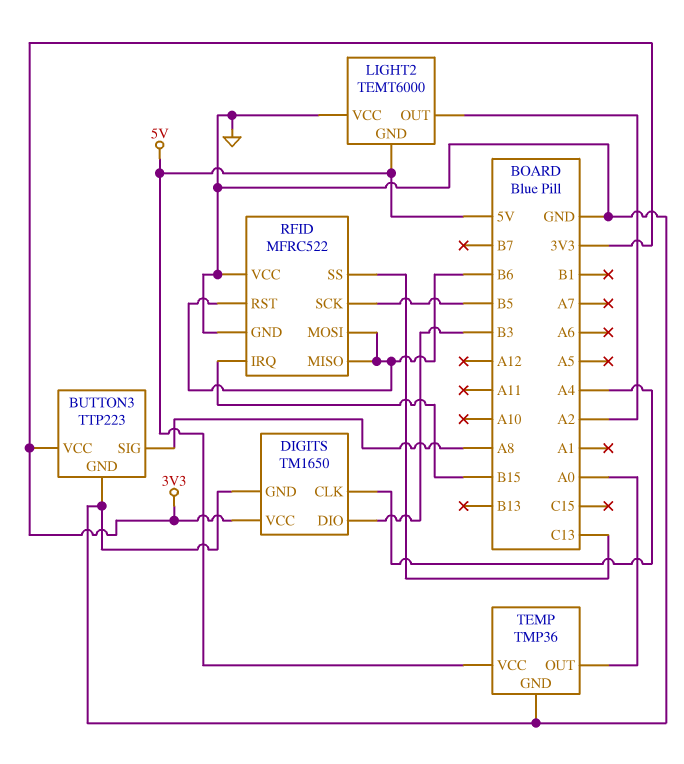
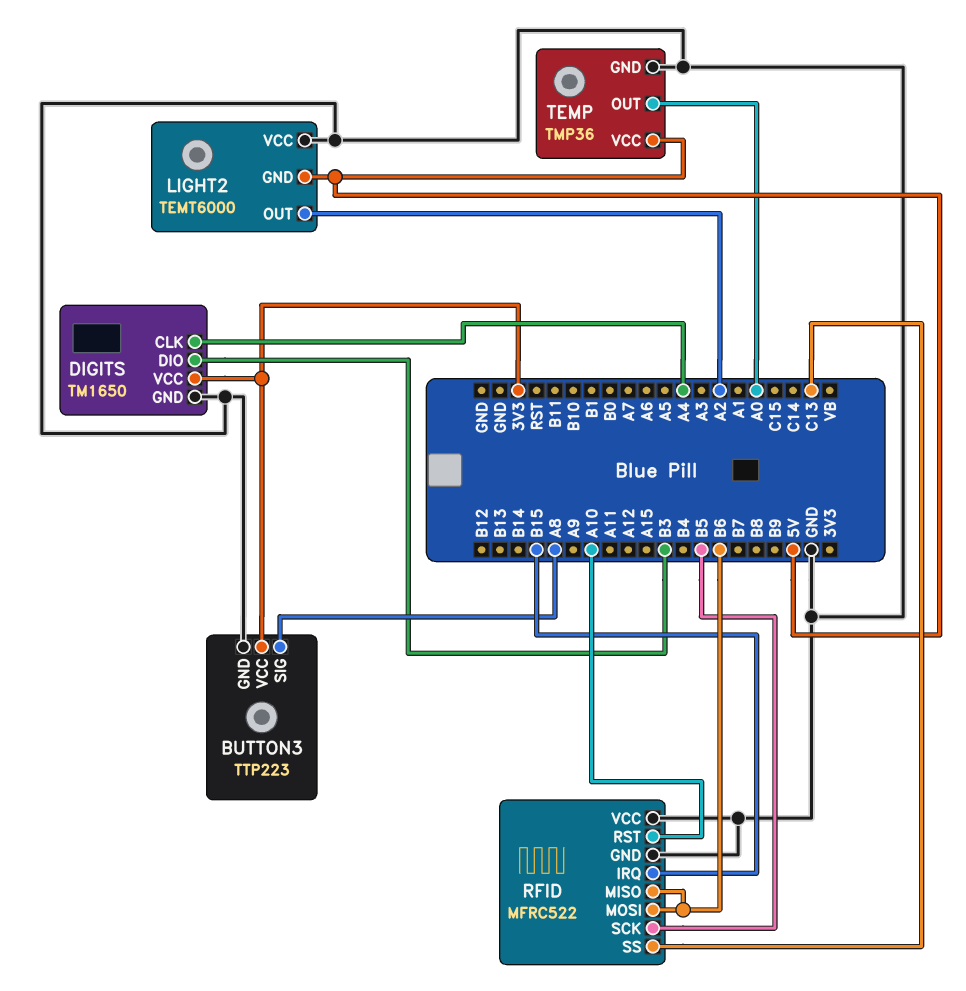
RFID pin RST: B6 -> A10

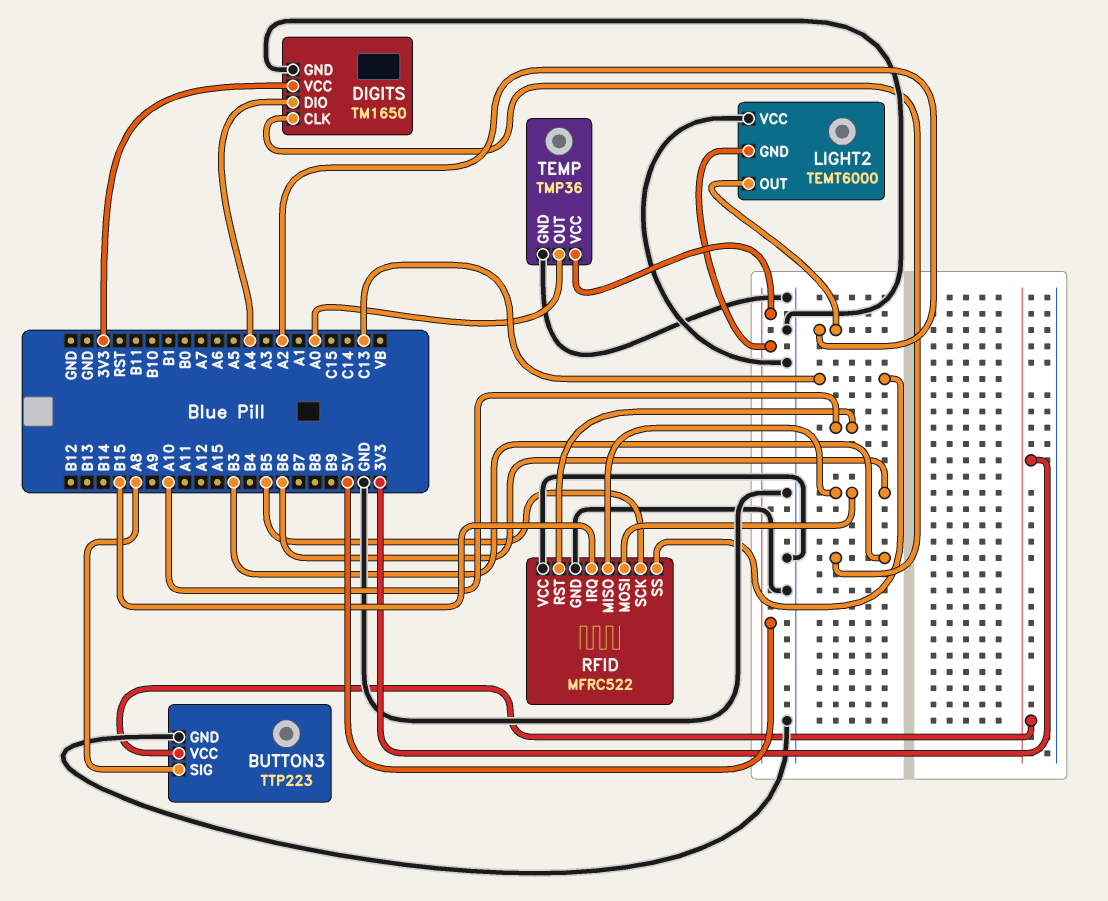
DIGITS pin CLK: A4 -> B3
DIGITS pin DIO: B3 -> A4

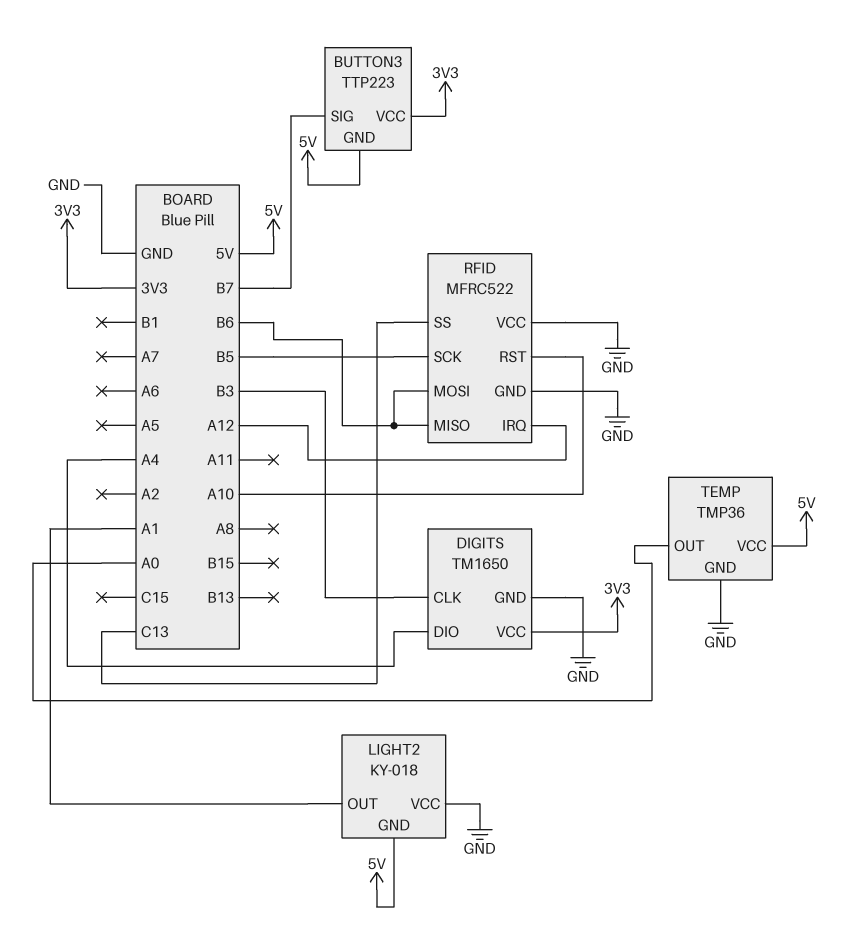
BUTTON3 pin GND: GND -> 5V
BUTTON3 pin SIG: A8 -> B7
LIGHT2: TEMT6000 -> KY-018
LIGHT2 pin OUT: A2 -> A1
RFID pin IRQ: B15 -> A12

